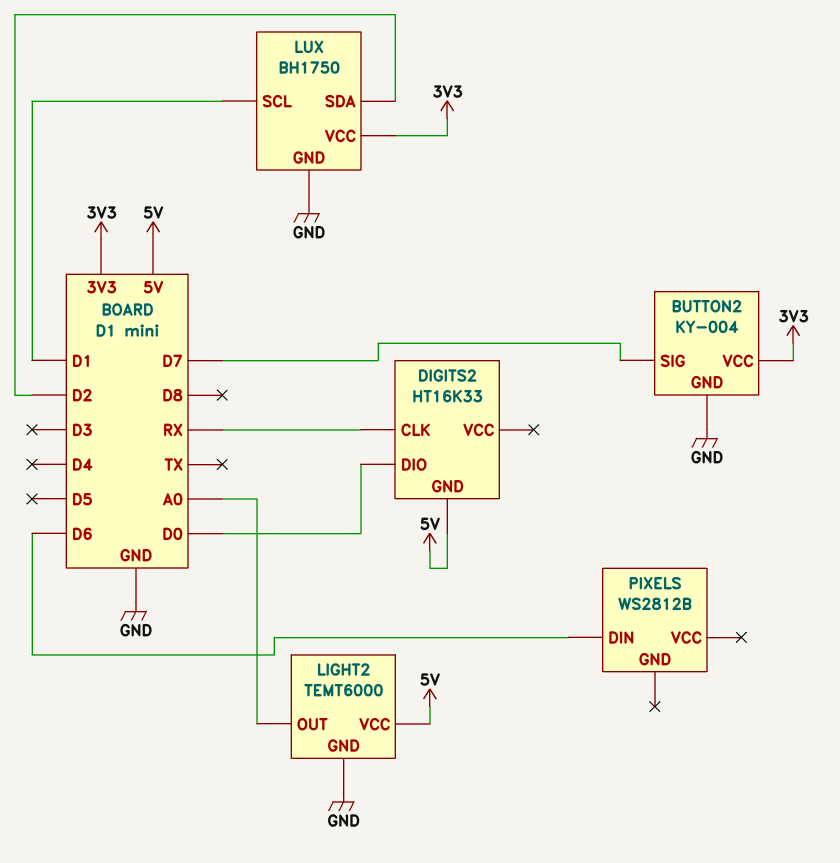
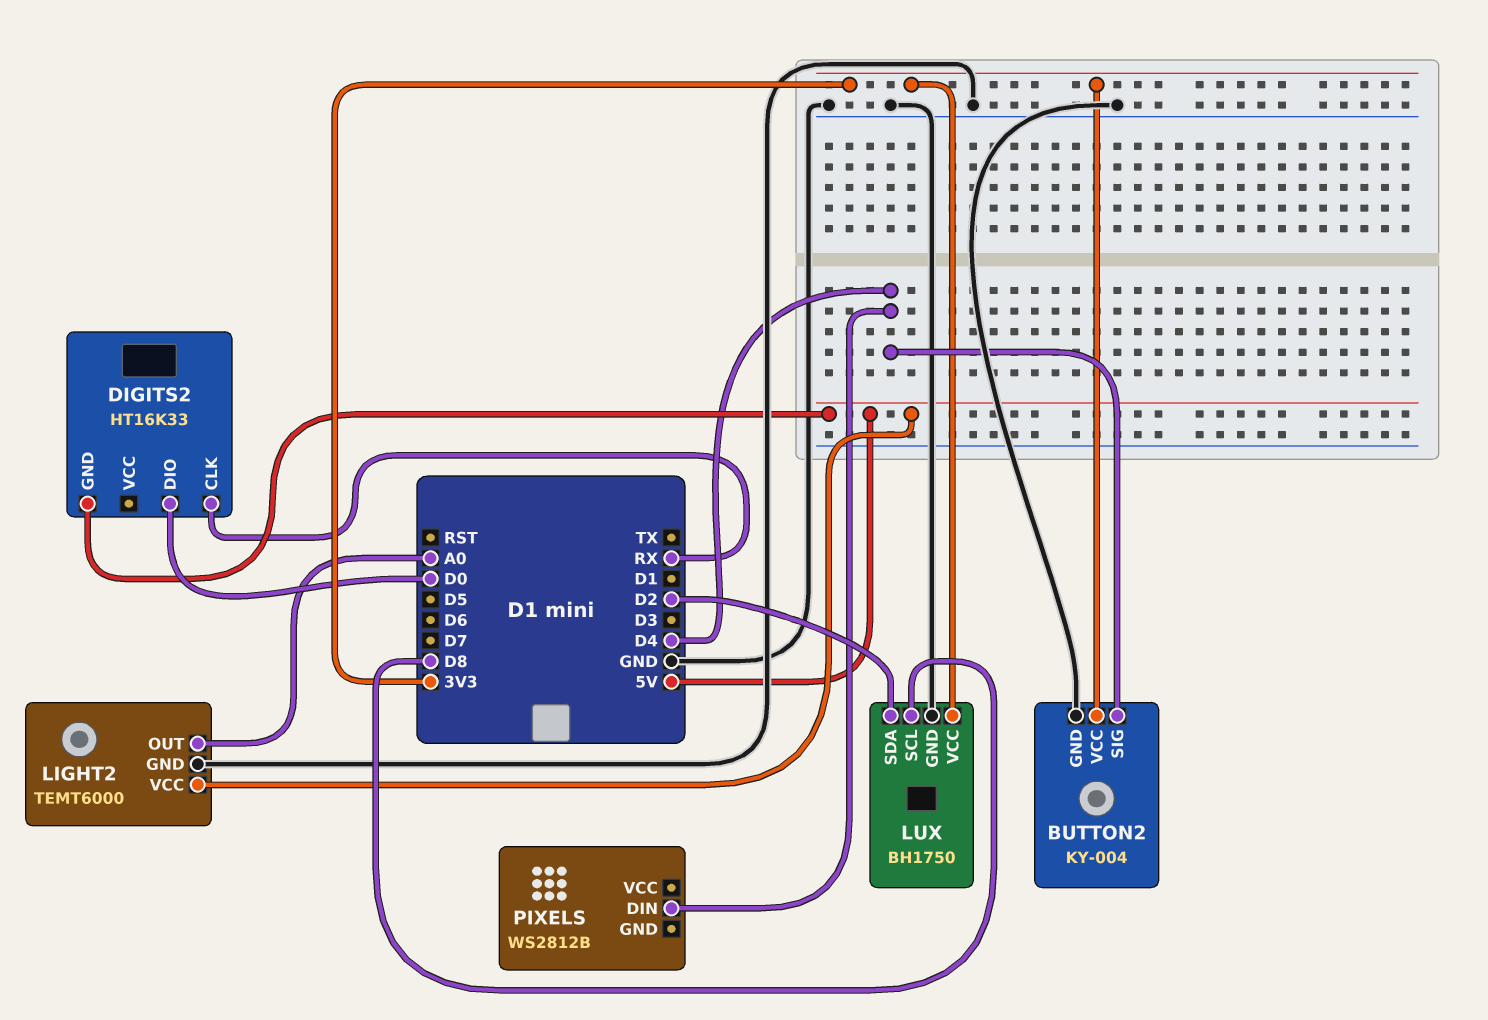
BUTTON2 pin SIG: D7 -> D4
LUX pin SCL: D1 -> D8
PIXELS pin DIN: D6 -> D4

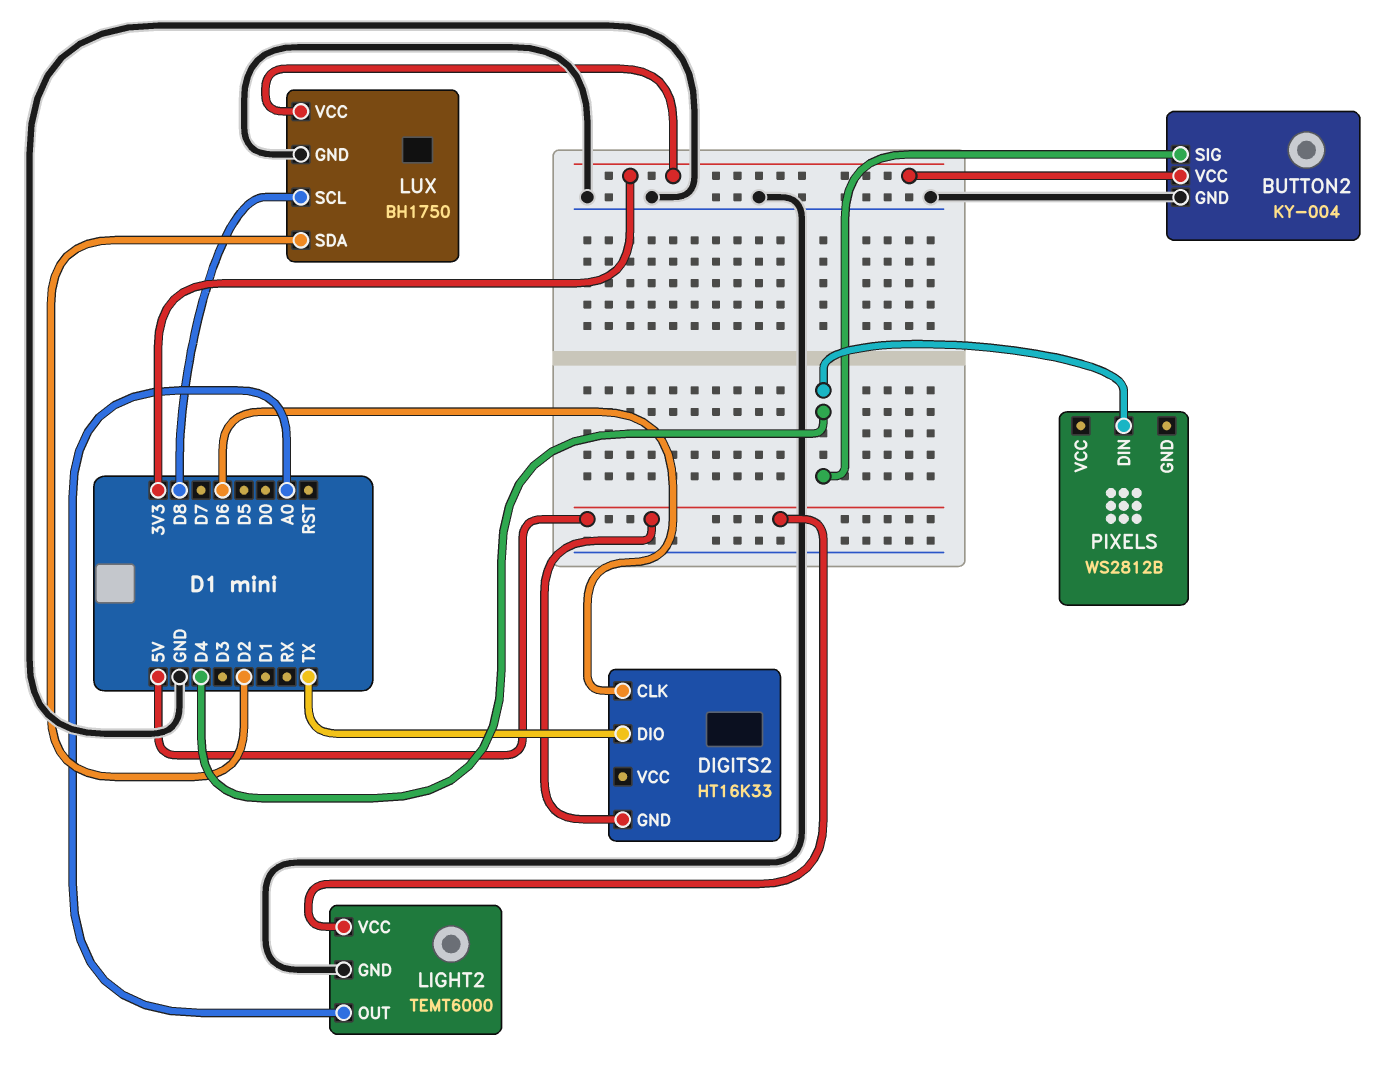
DIGITS2 pin CLK: RX -> D6
DIGITS2 pin DIO: D0 -> TX

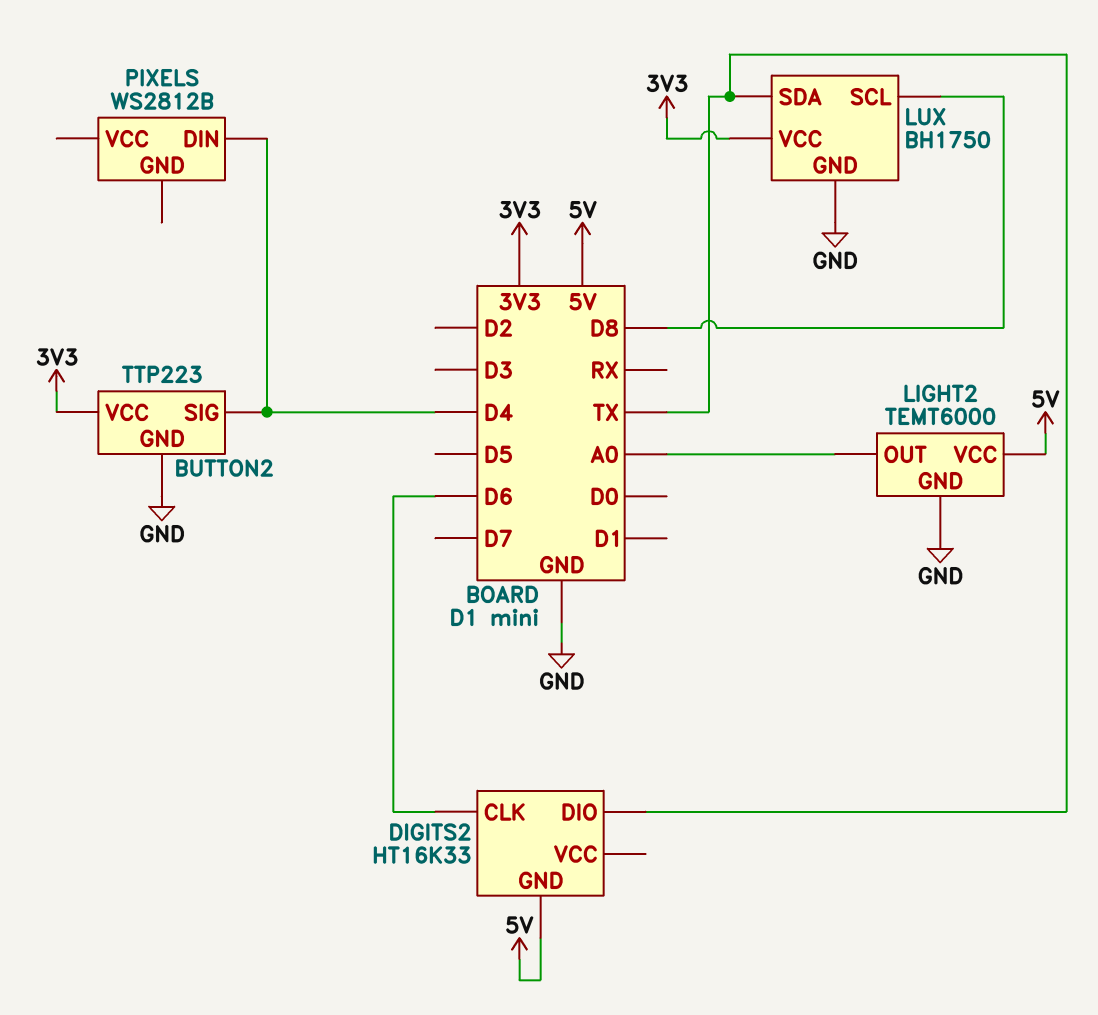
BUTTON2: KY-004 -> TTP223
LUX pin SDA: D2 -> TX

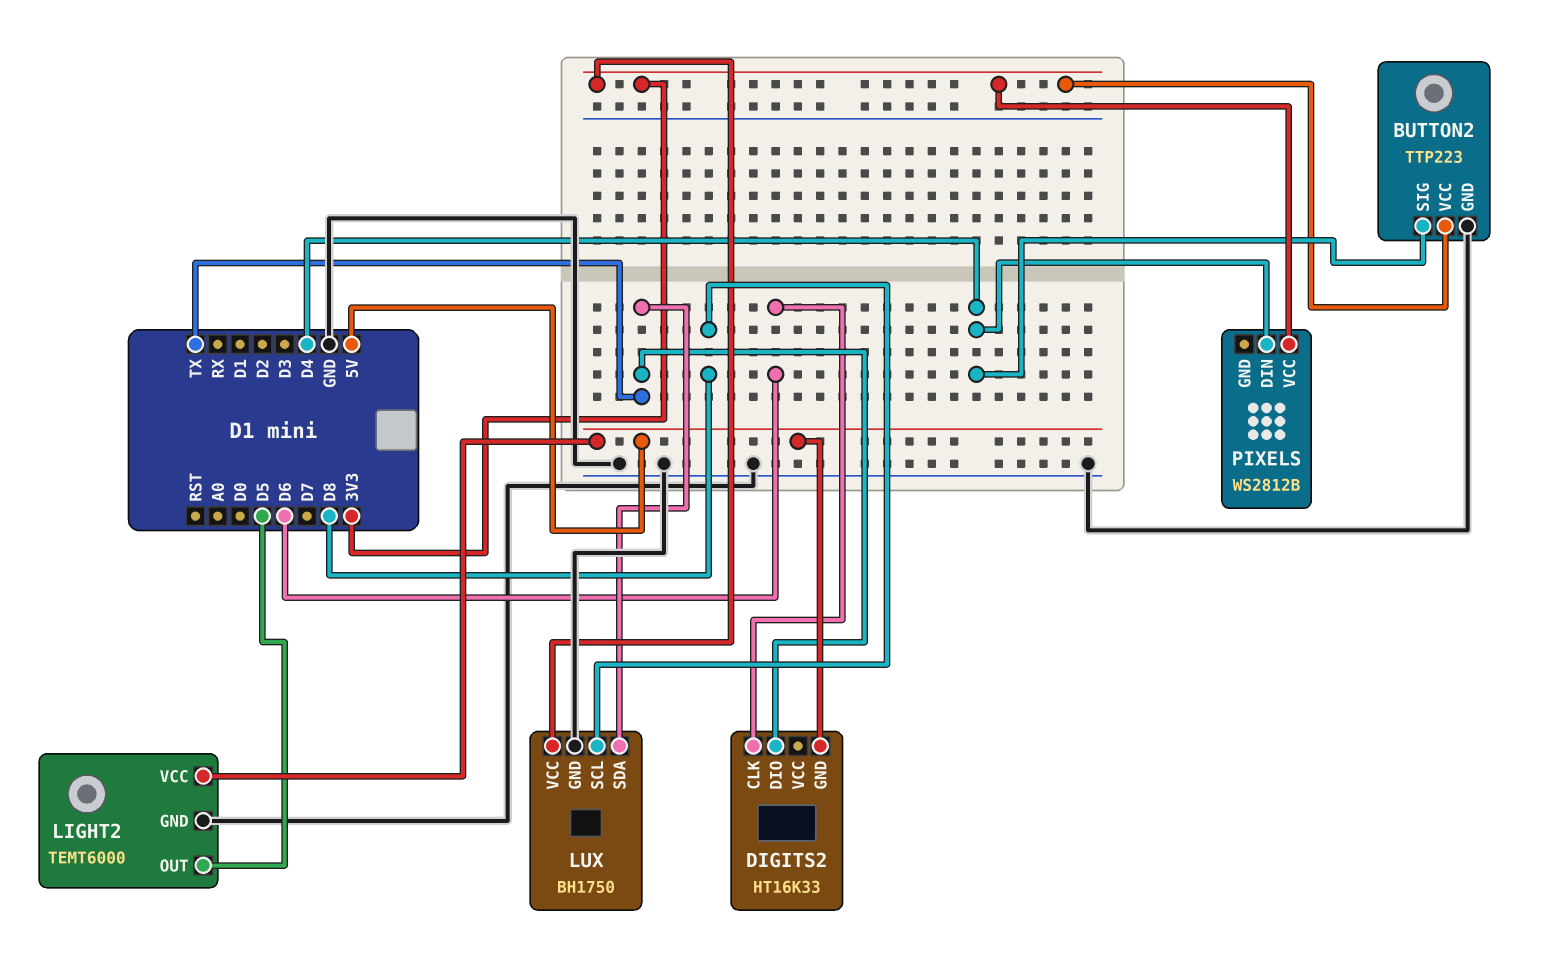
LIGHT2 pin OUT: A0 -> D5
PIXELS pin VCC: none -> 3V3

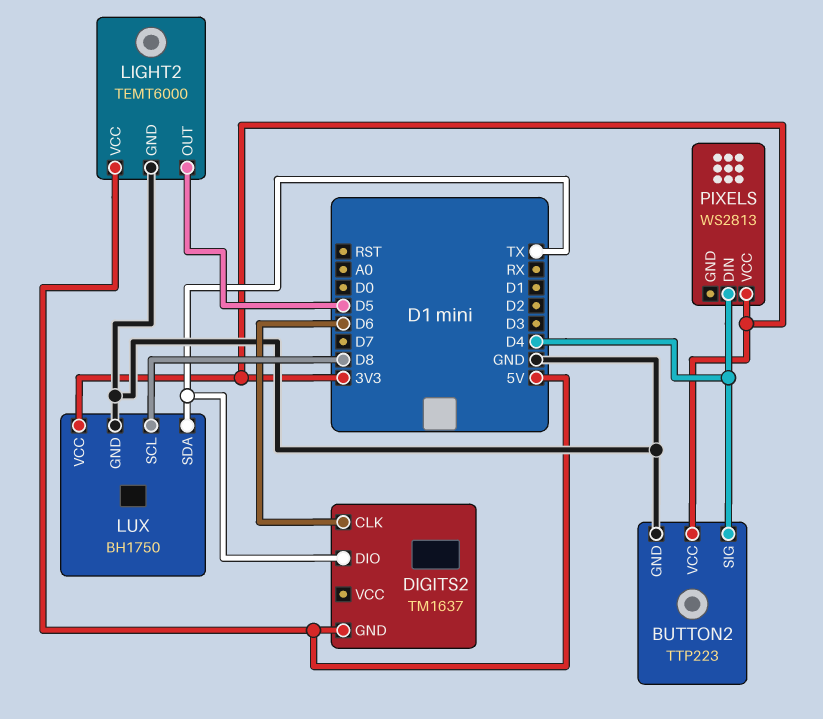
DIGITS2: HT16K33 -> TM1637
PIXELS: WS2812B -> WS2813

